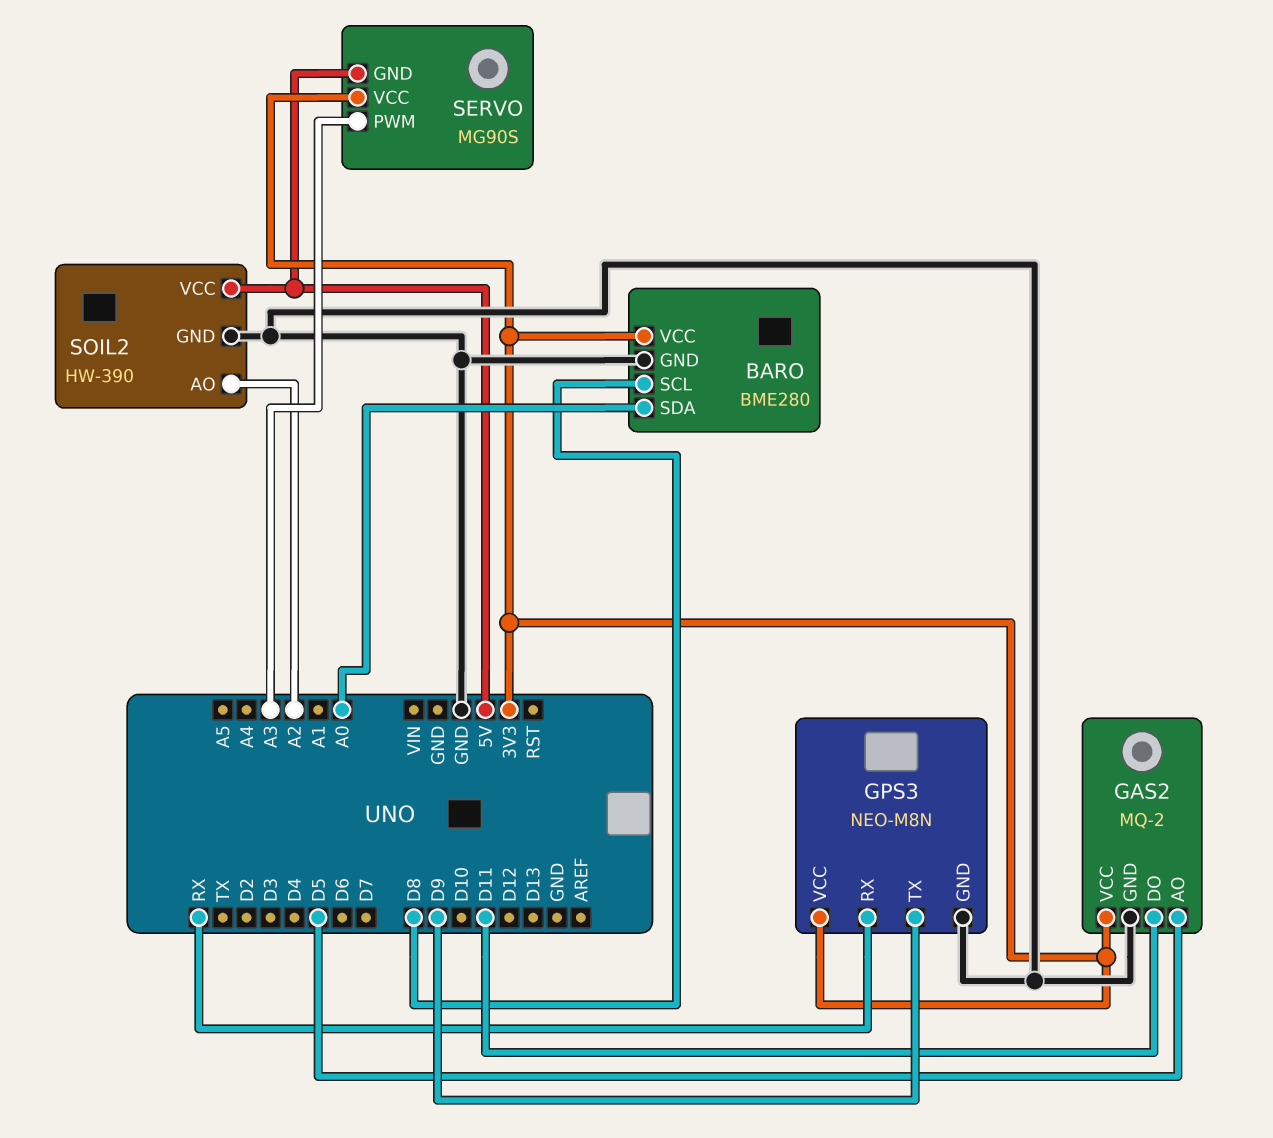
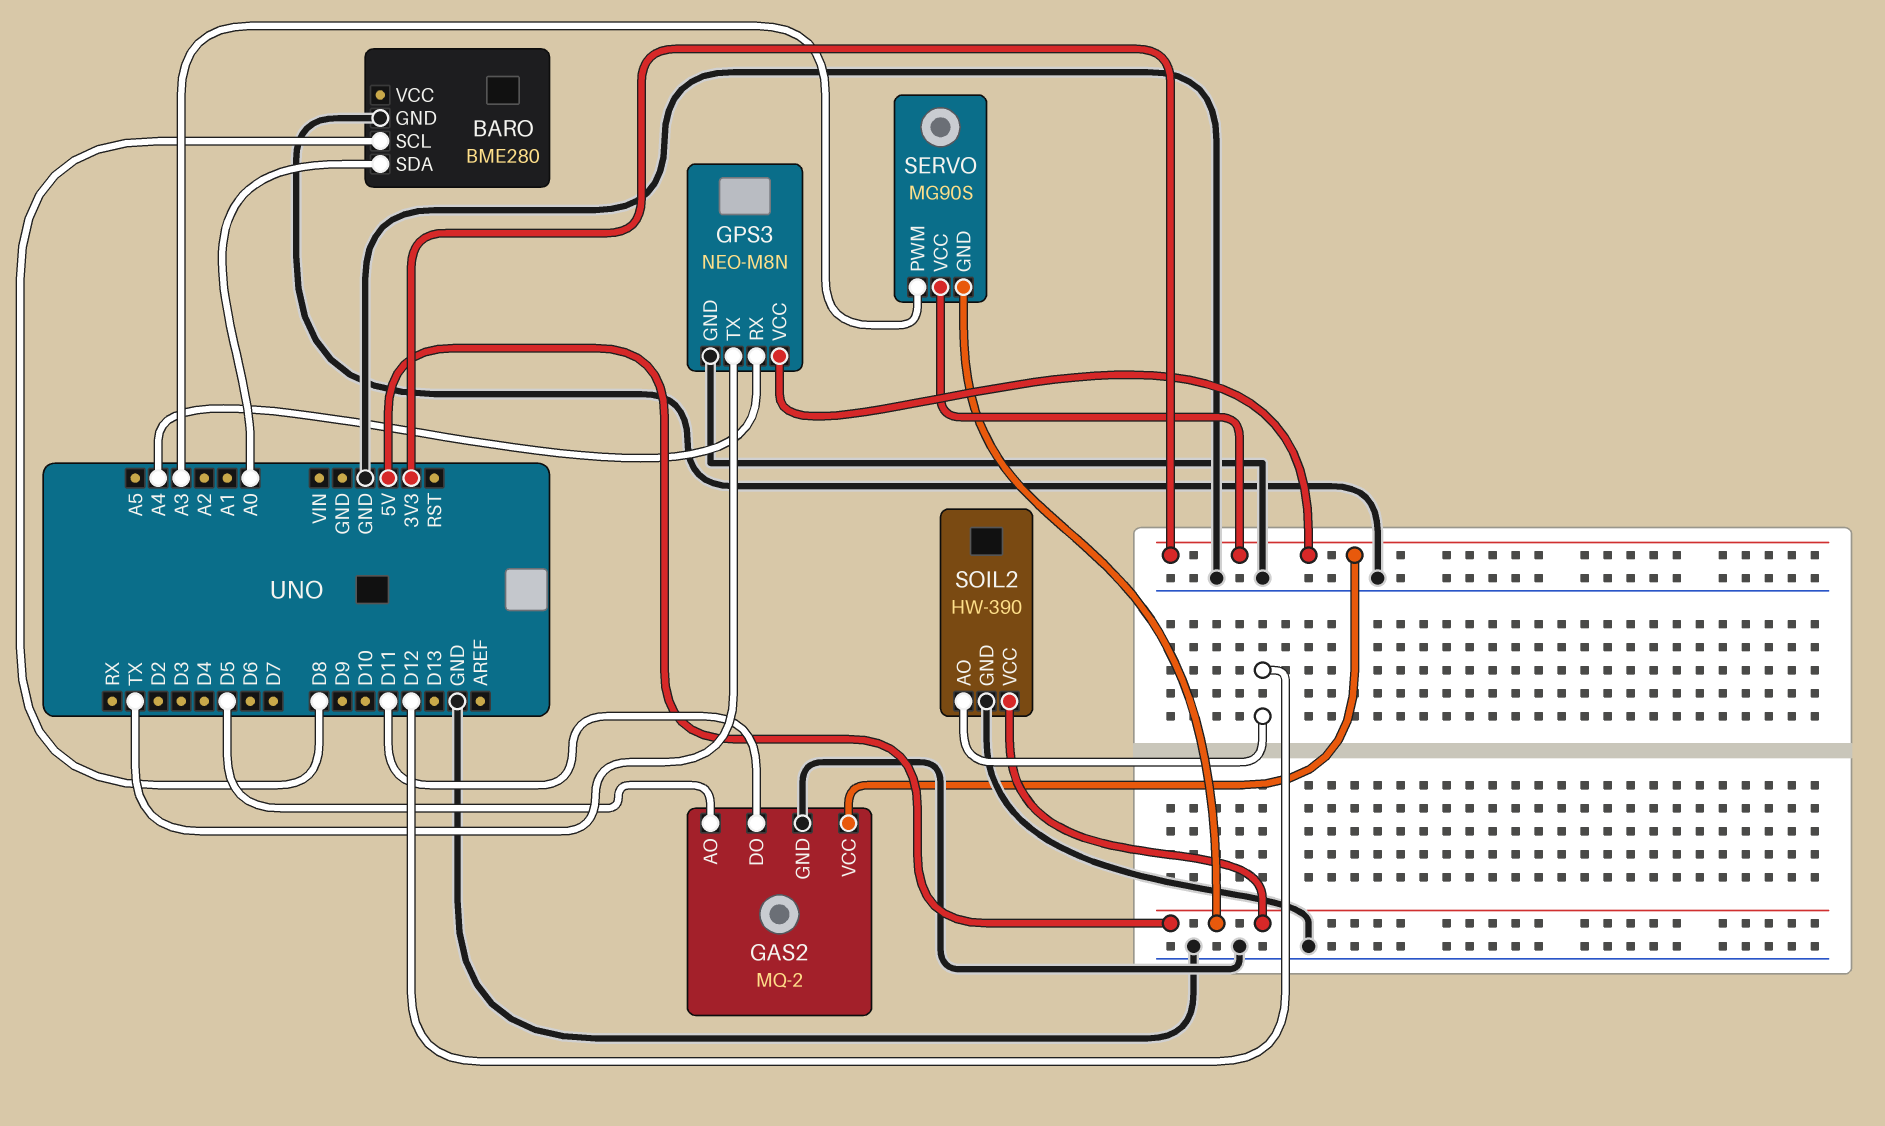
BARO pin VCC: 3V3 -> none
GPS3 pin RX: RX -> A4
GPS3 pin TX: D9 -> TX
SOIL2 pin AO: A2 -> D12

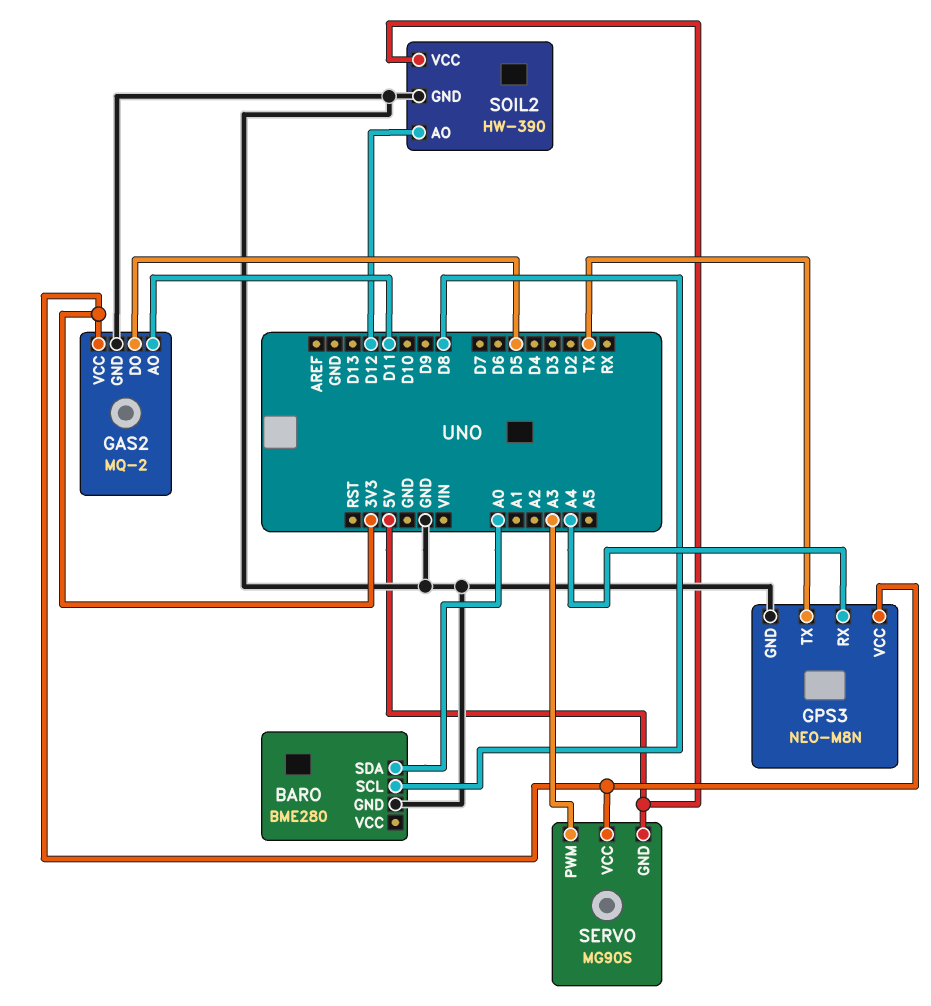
GAS2 pin AO: D5 -> D11
GAS2 pin DO: D11 -> D5

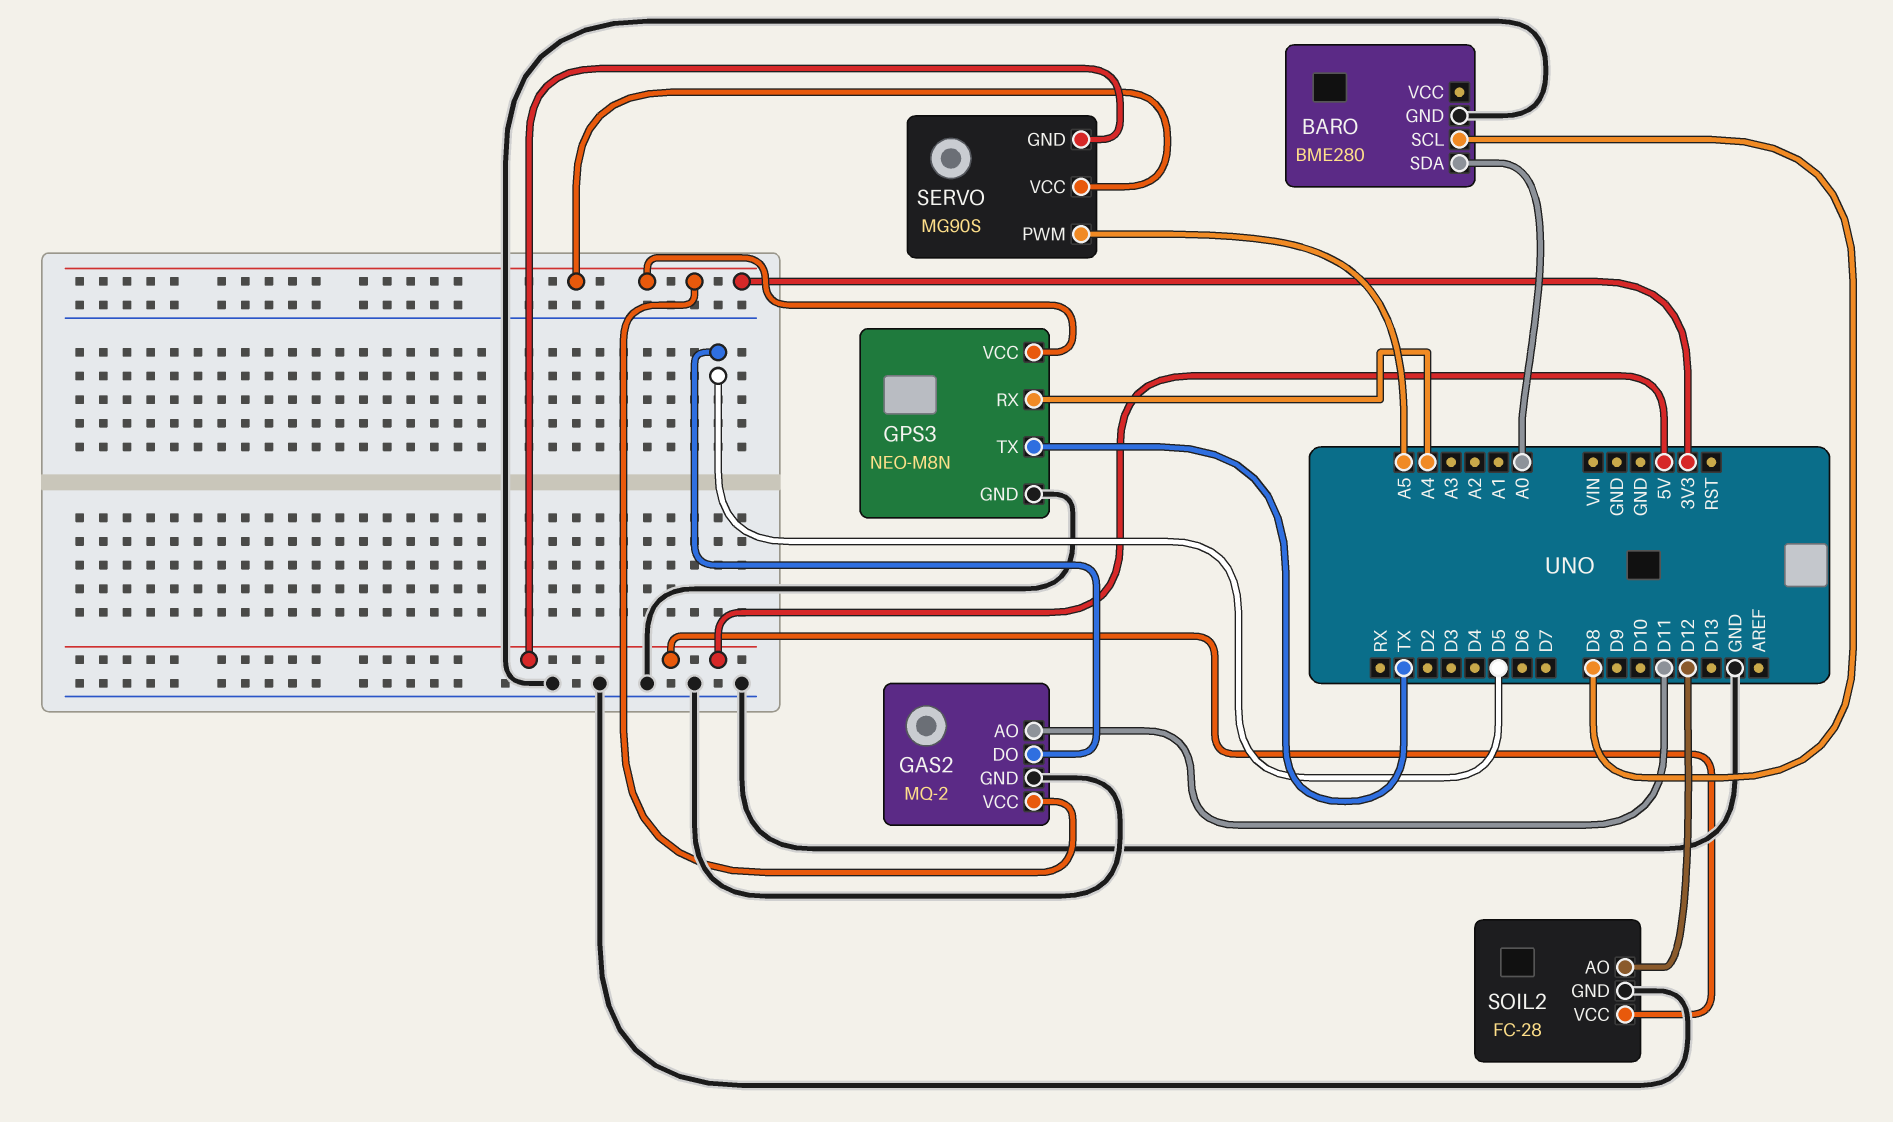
SERVO pin PWM: A3 -> A5
SOIL2: HW-390 -> FC-28

